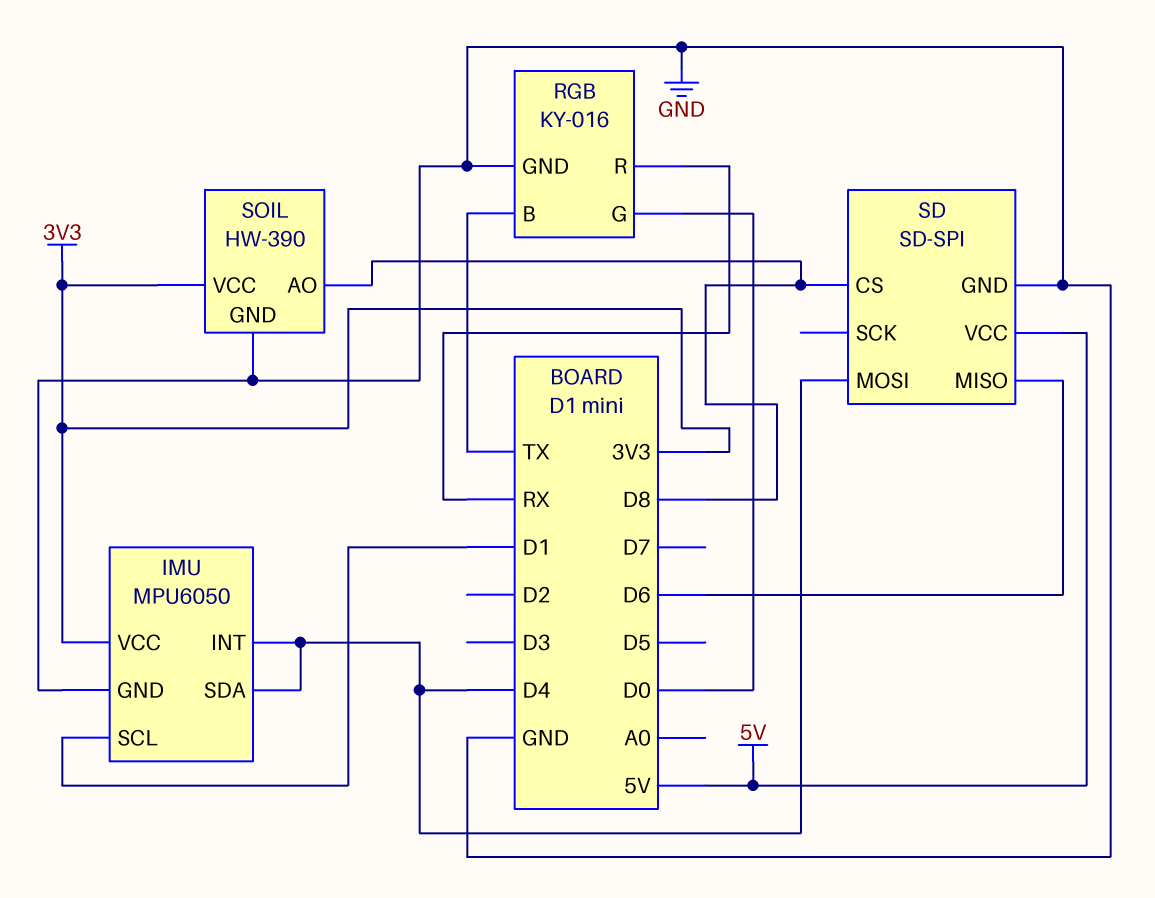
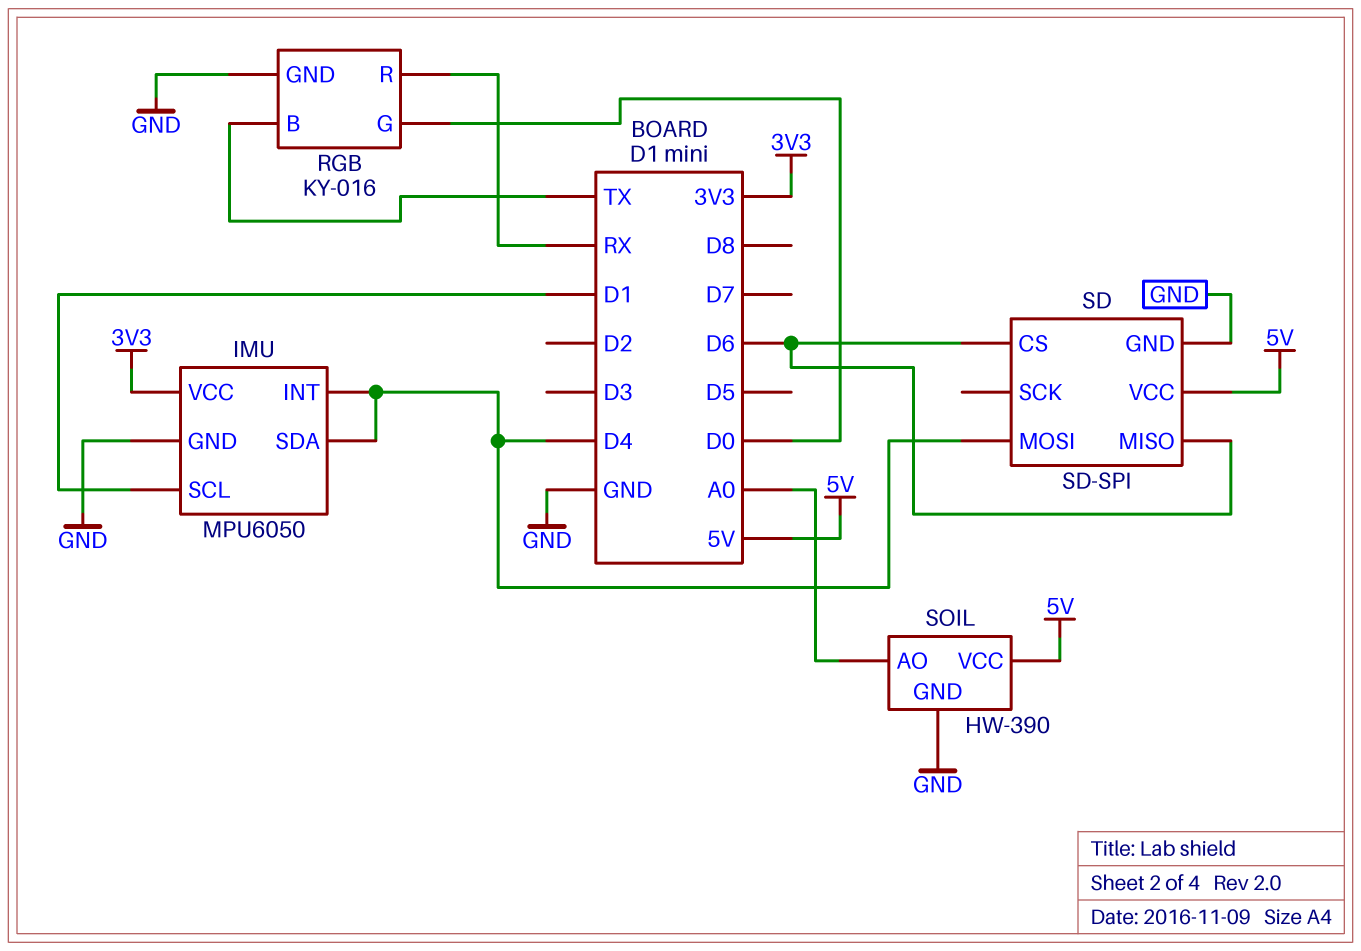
SD pin CS: D8 -> D6
SOIL pin AO: D8 -> A0
SOIL pin VCC: 3V3 -> 5V

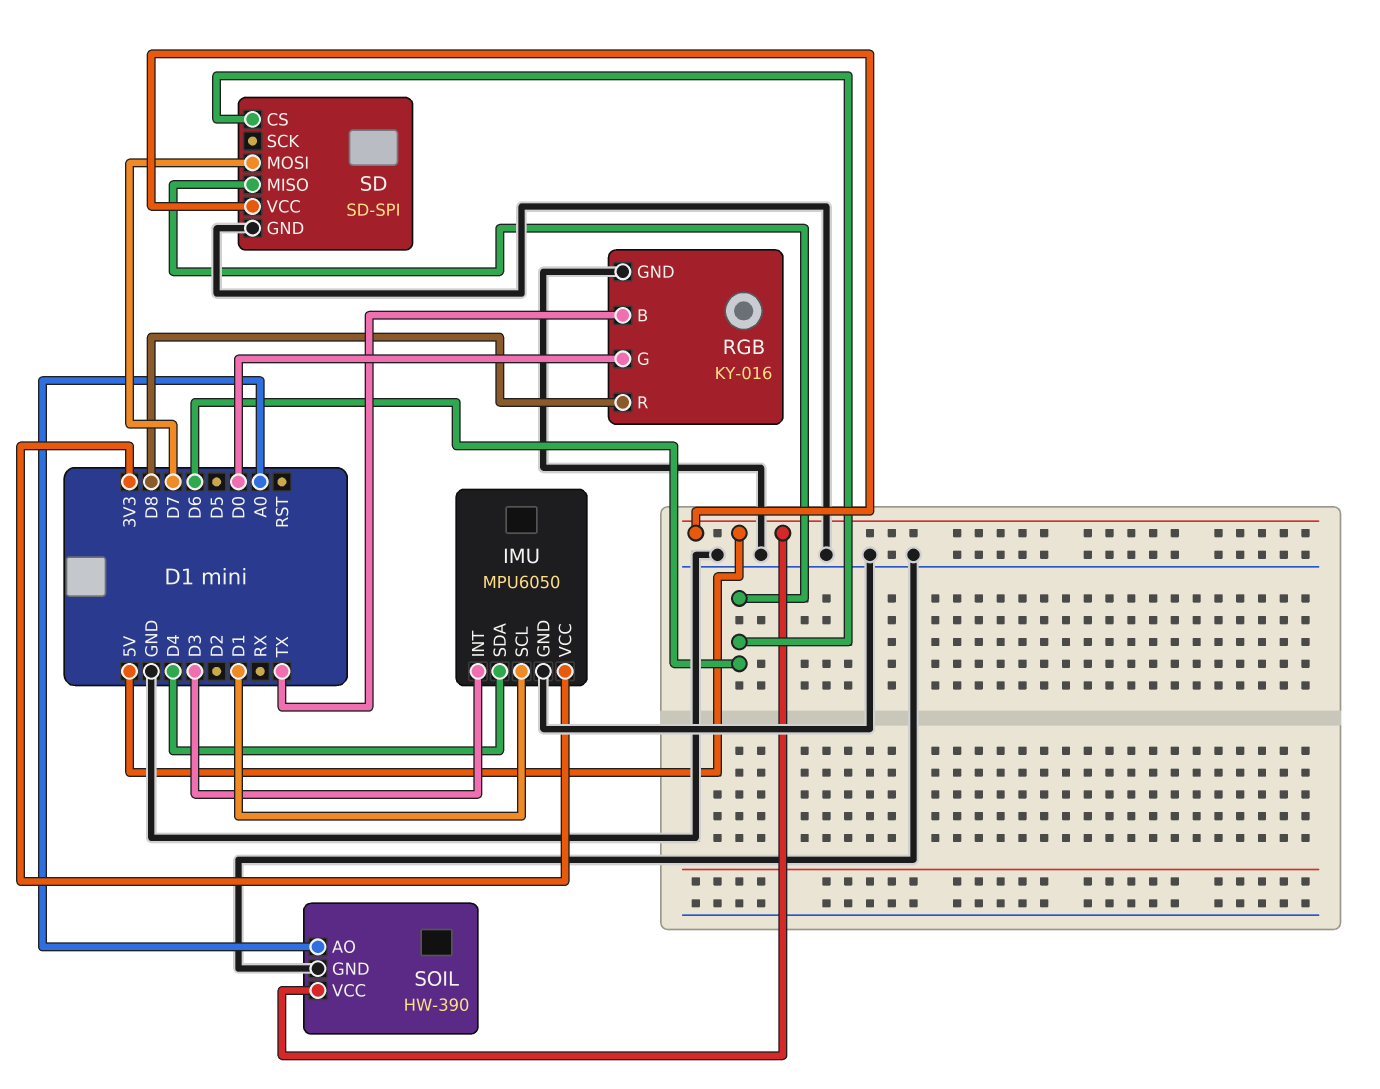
IMU pin INT: D4 -> D3
RGB pin R: RX -> D8
SD pin MOSI: D4 -> D7

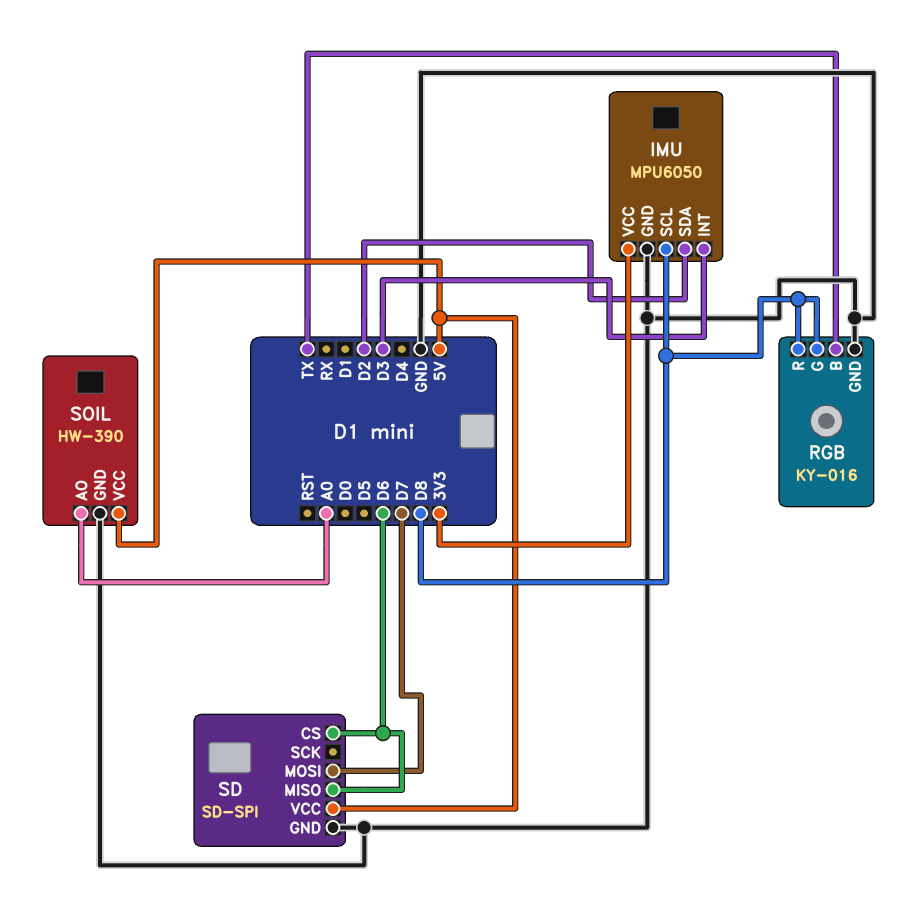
IMU pin SCL: D1 -> D8
IMU pin SDA: D4 -> D2
RGB pin G: D0 -> D8

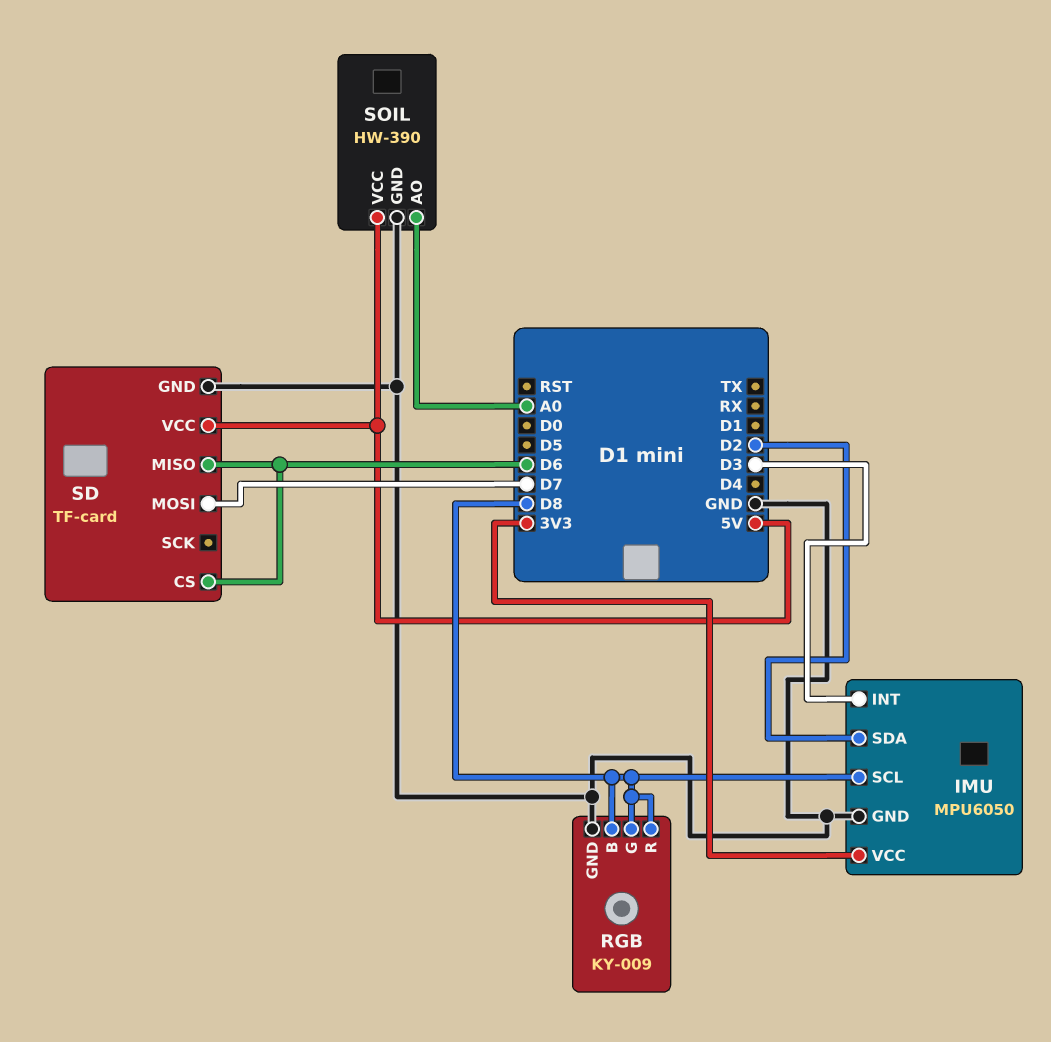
RGB: KY-016 -> KY-009
RGB pin B: TX -> D8
SD: SD-SPI -> TF-card

